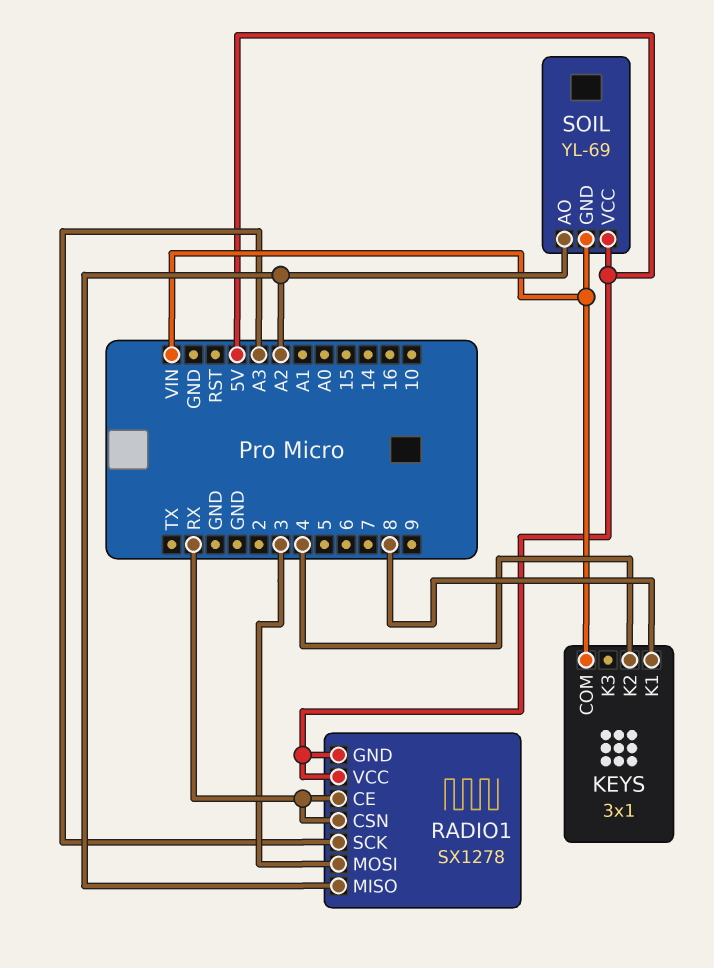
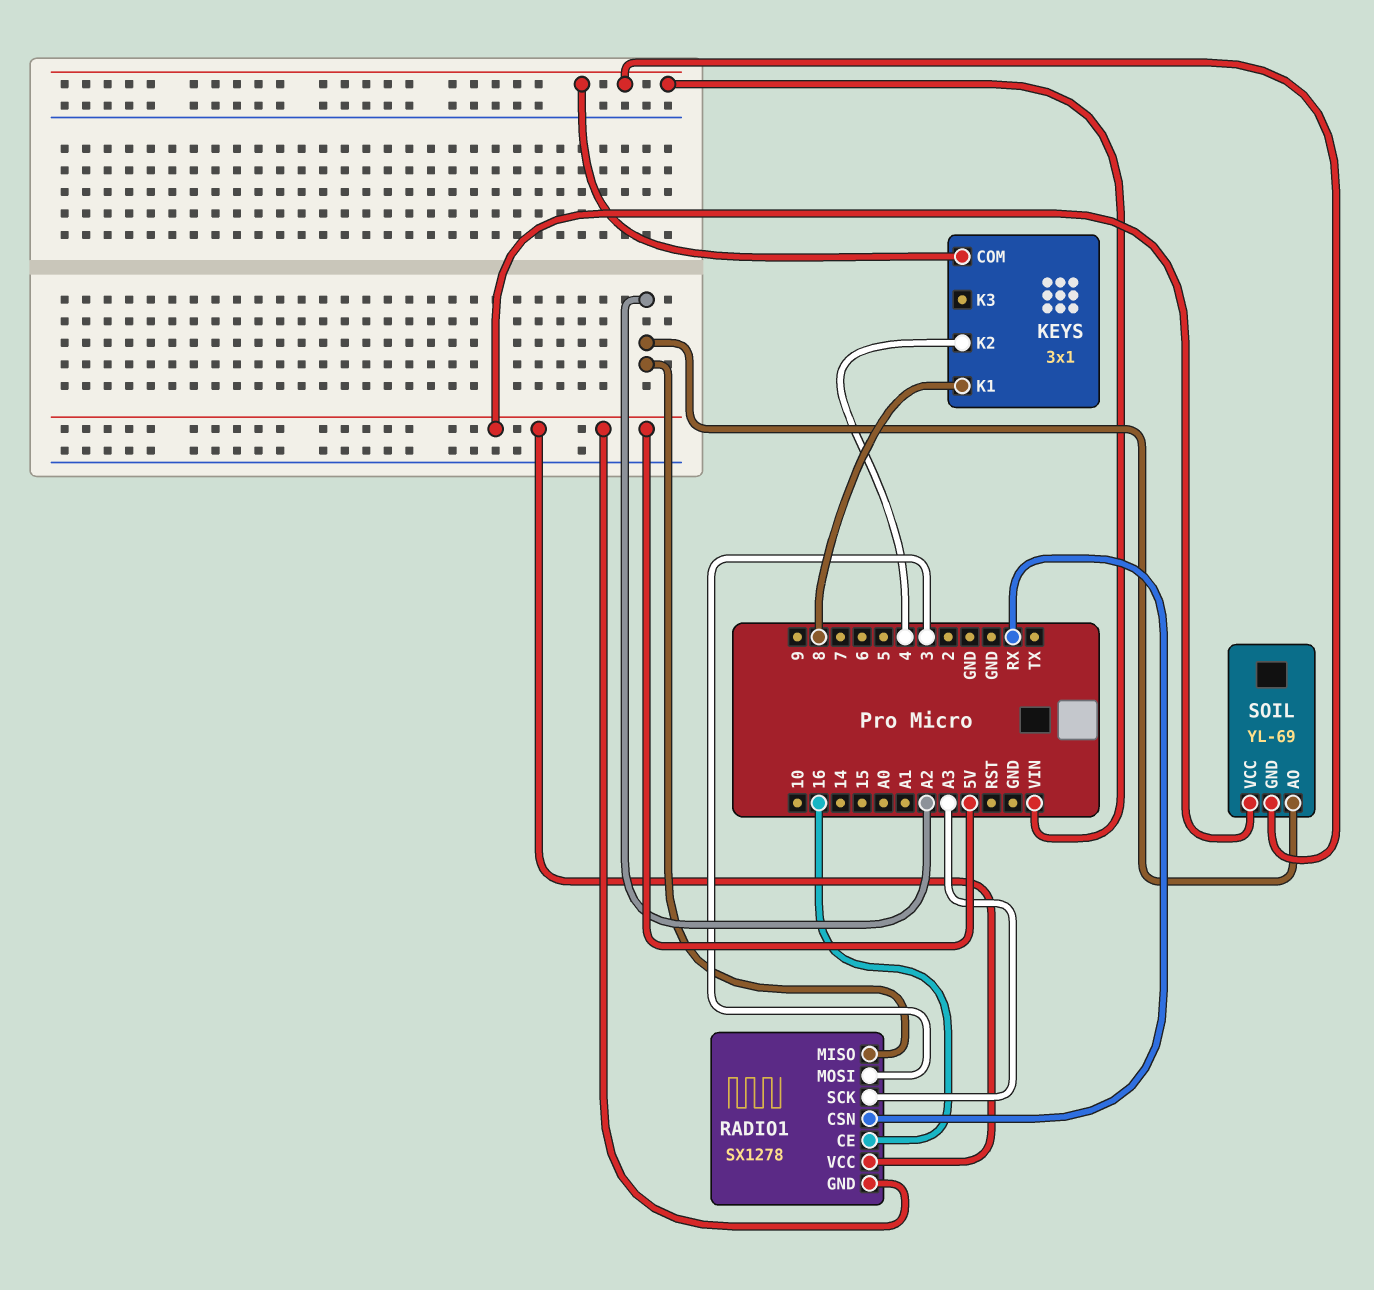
RADIO1 pin CE: RX -> 16

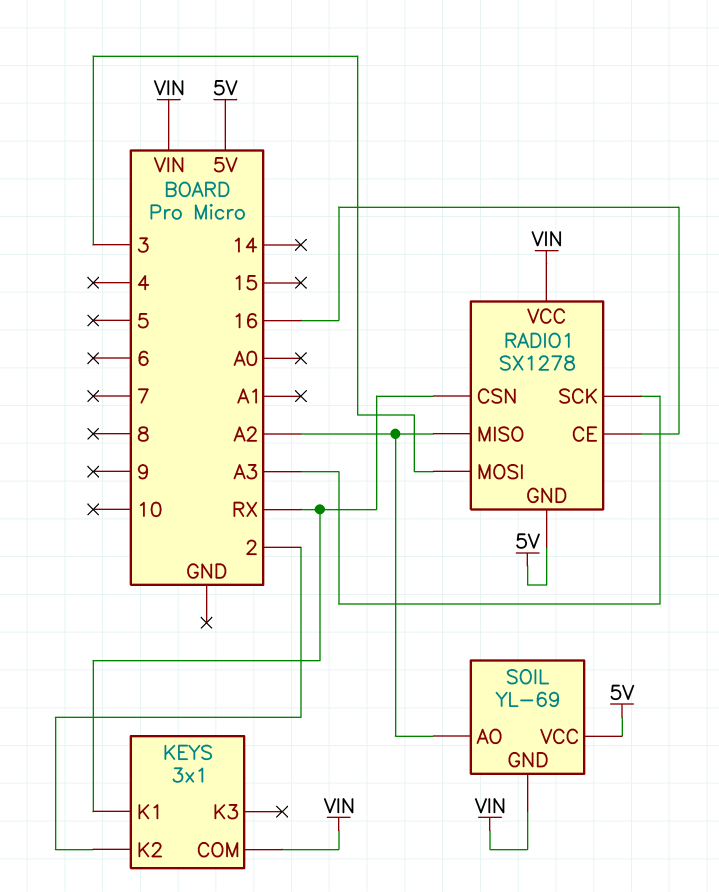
KEYS pin K1: 8 -> RX
KEYS pin K2: 4 -> 2
RADIO1 pin VCC: 5V -> VIN

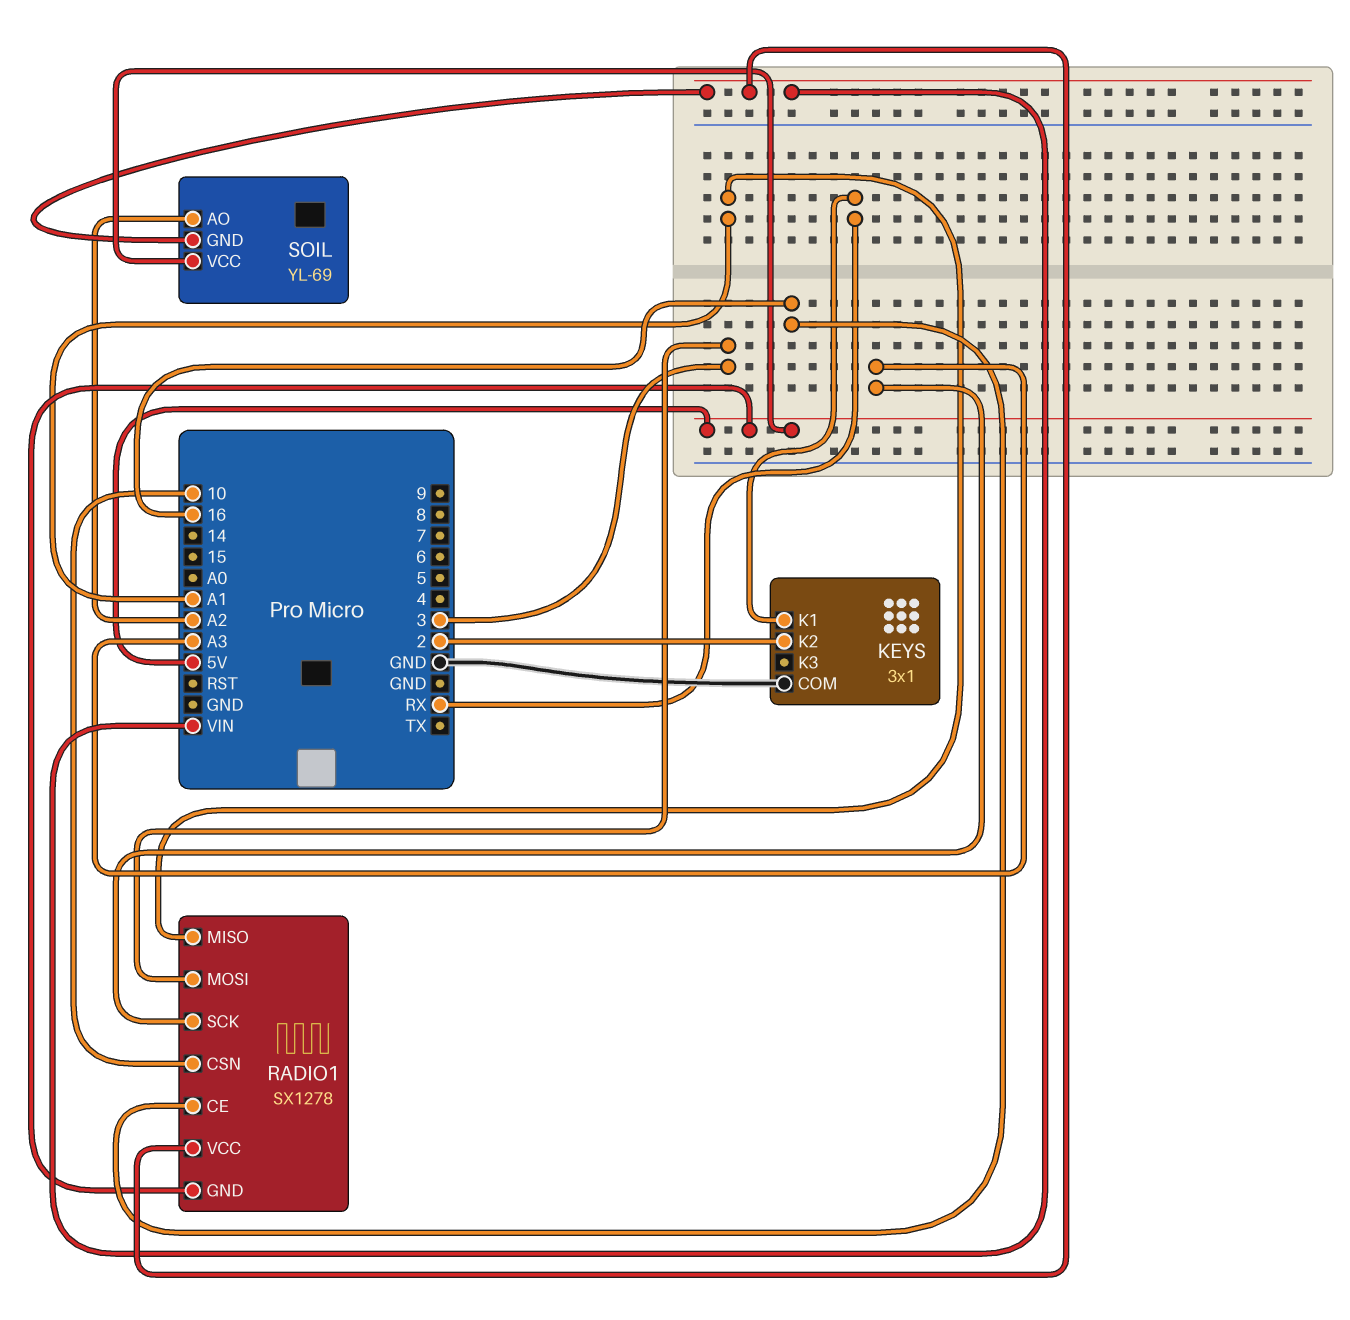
KEYS pin COM: VIN -> GND
RADIO1 pin CSN: RX -> 10
RADIO1 pin MISO: A2 -> A1

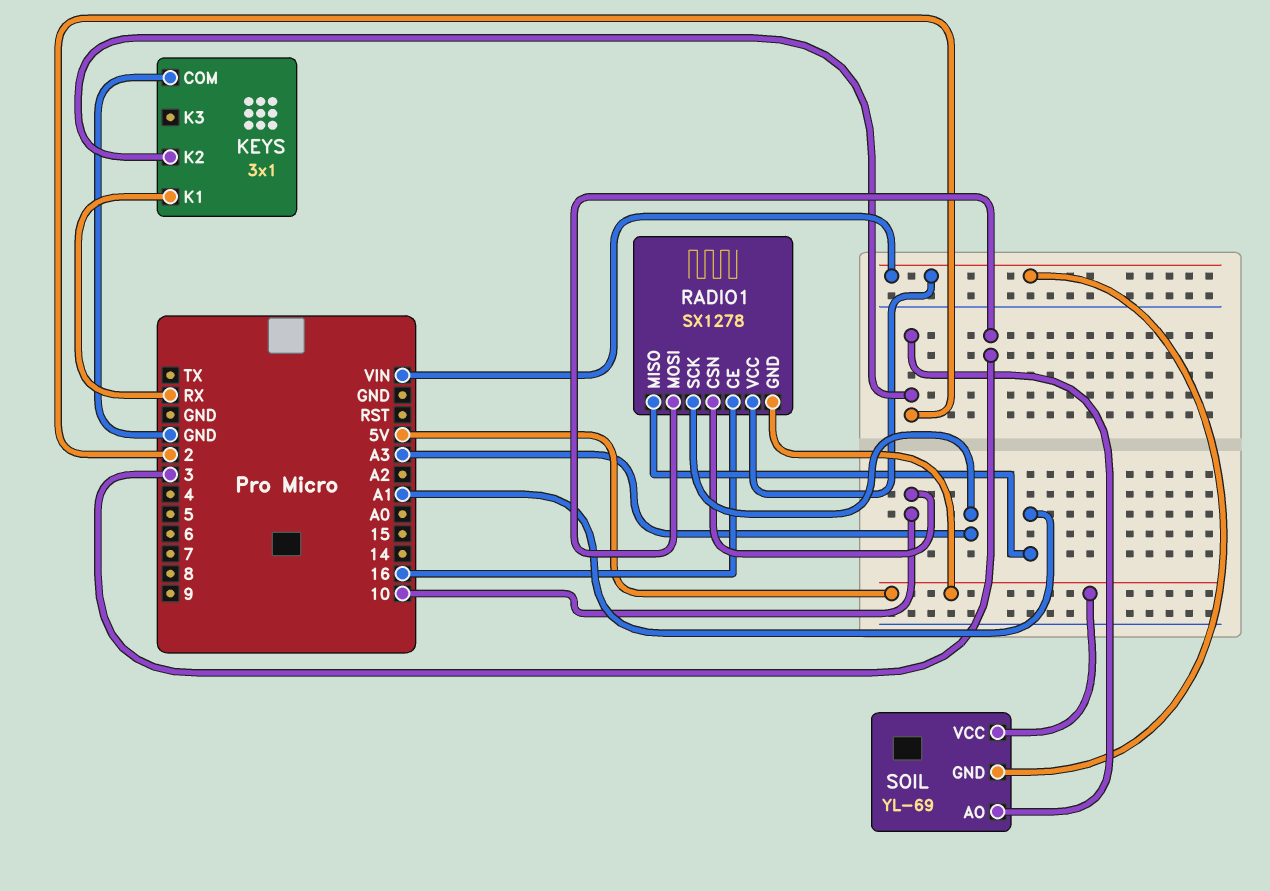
SOIL pin AO: A2 -> 2

